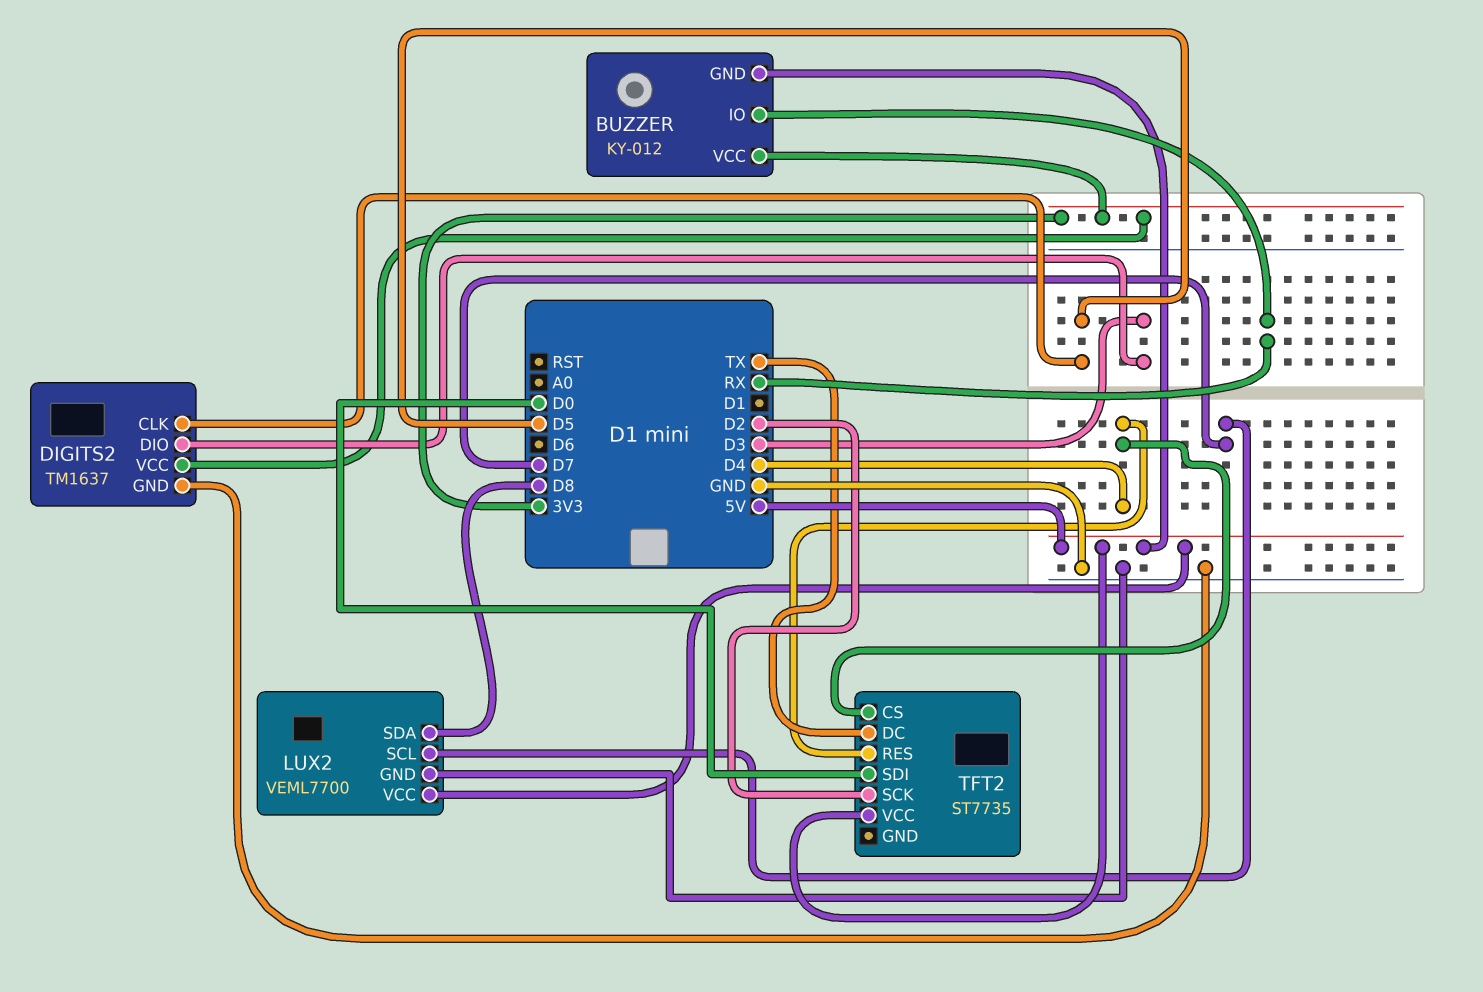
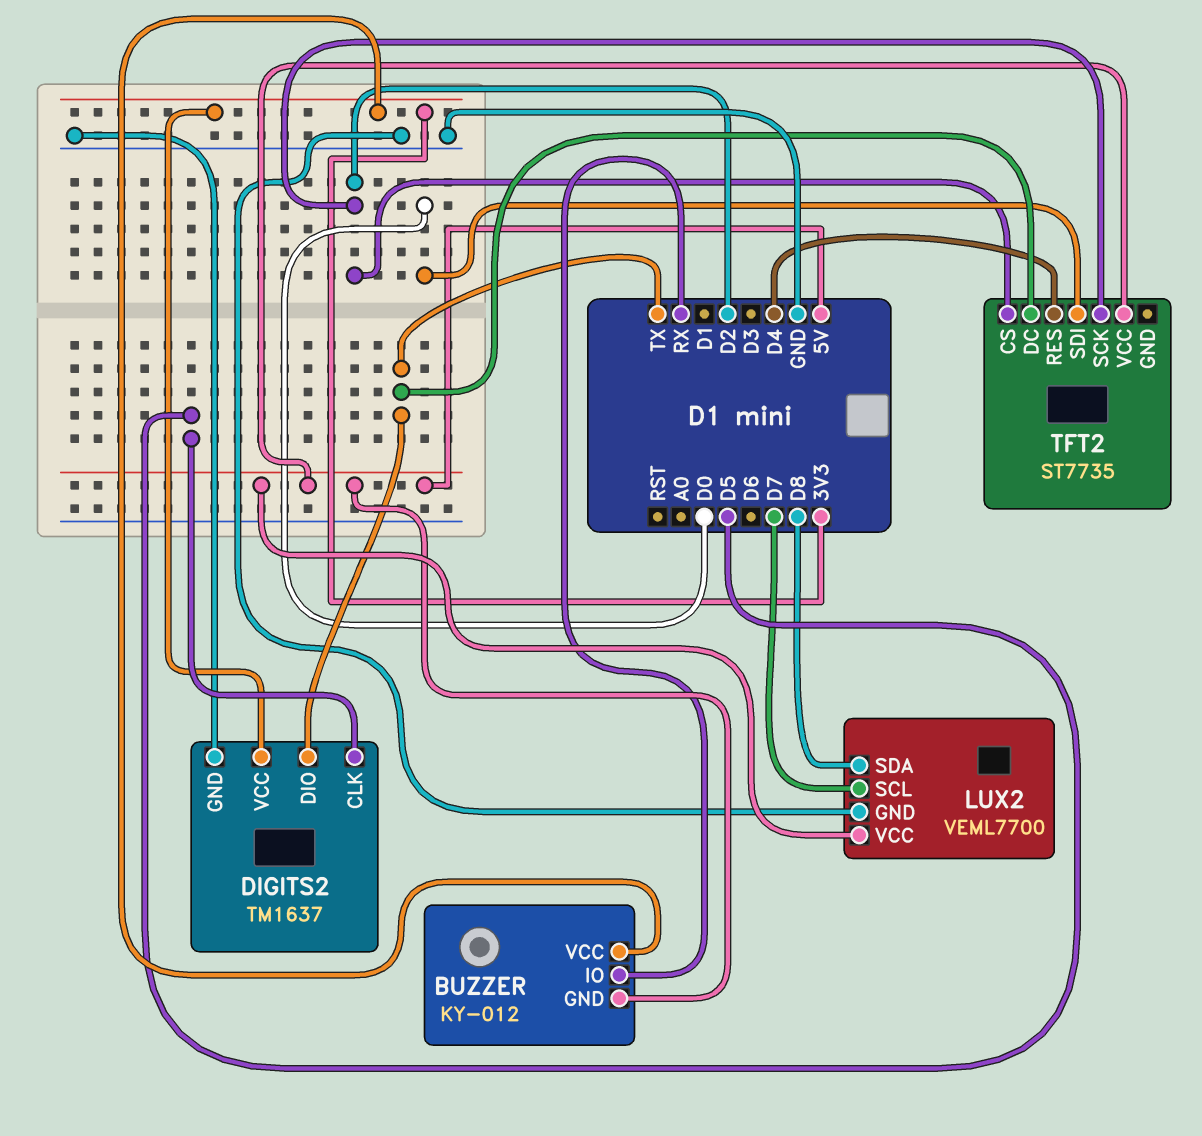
DIGITS2 pin DIO: D3 -> TX
TFT2 pin CS: D4 -> D2

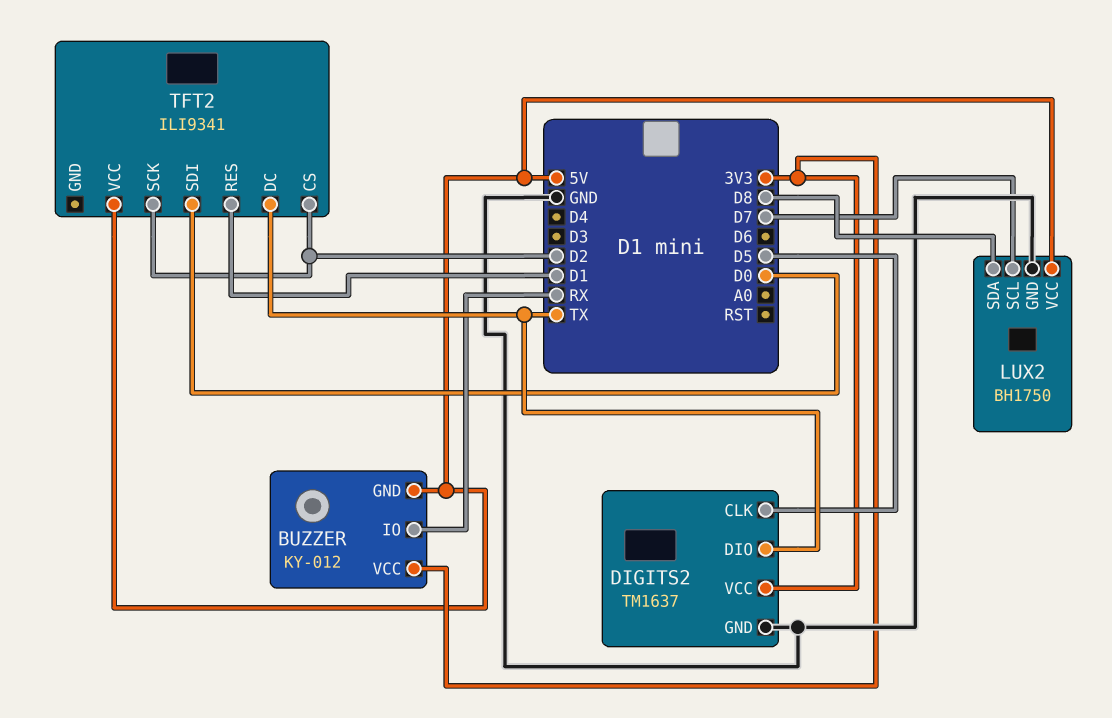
LUX2: VEML7700 -> BH1750
TFT2: ST7735 -> ILI9341
TFT2 pin RES: D4 -> D1

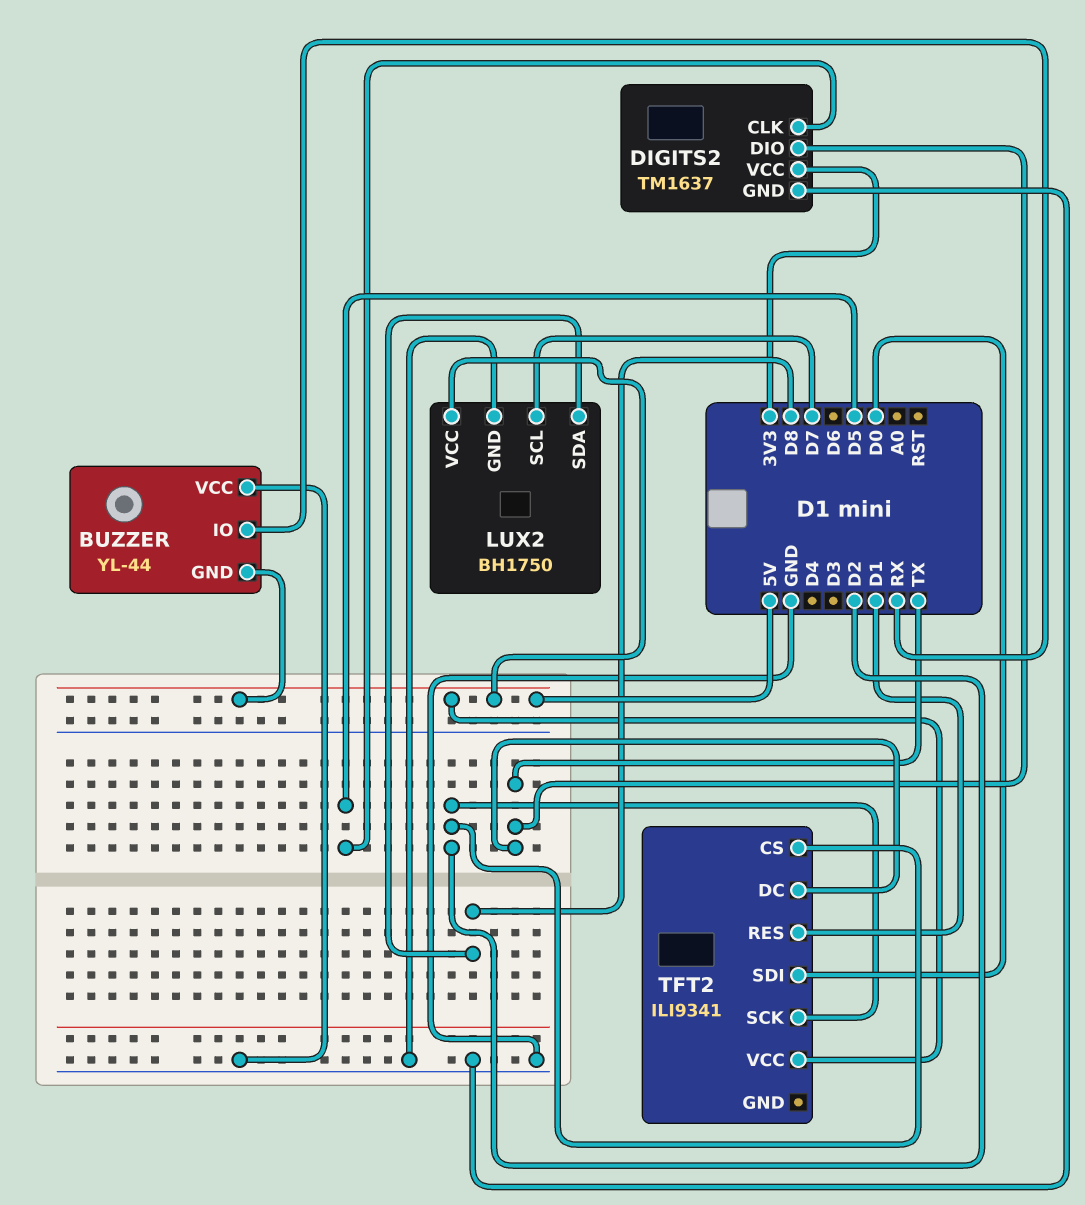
BUZZER: KY-012 -> YL-44
BUZZER pin VCC: 3V3 -> GND

